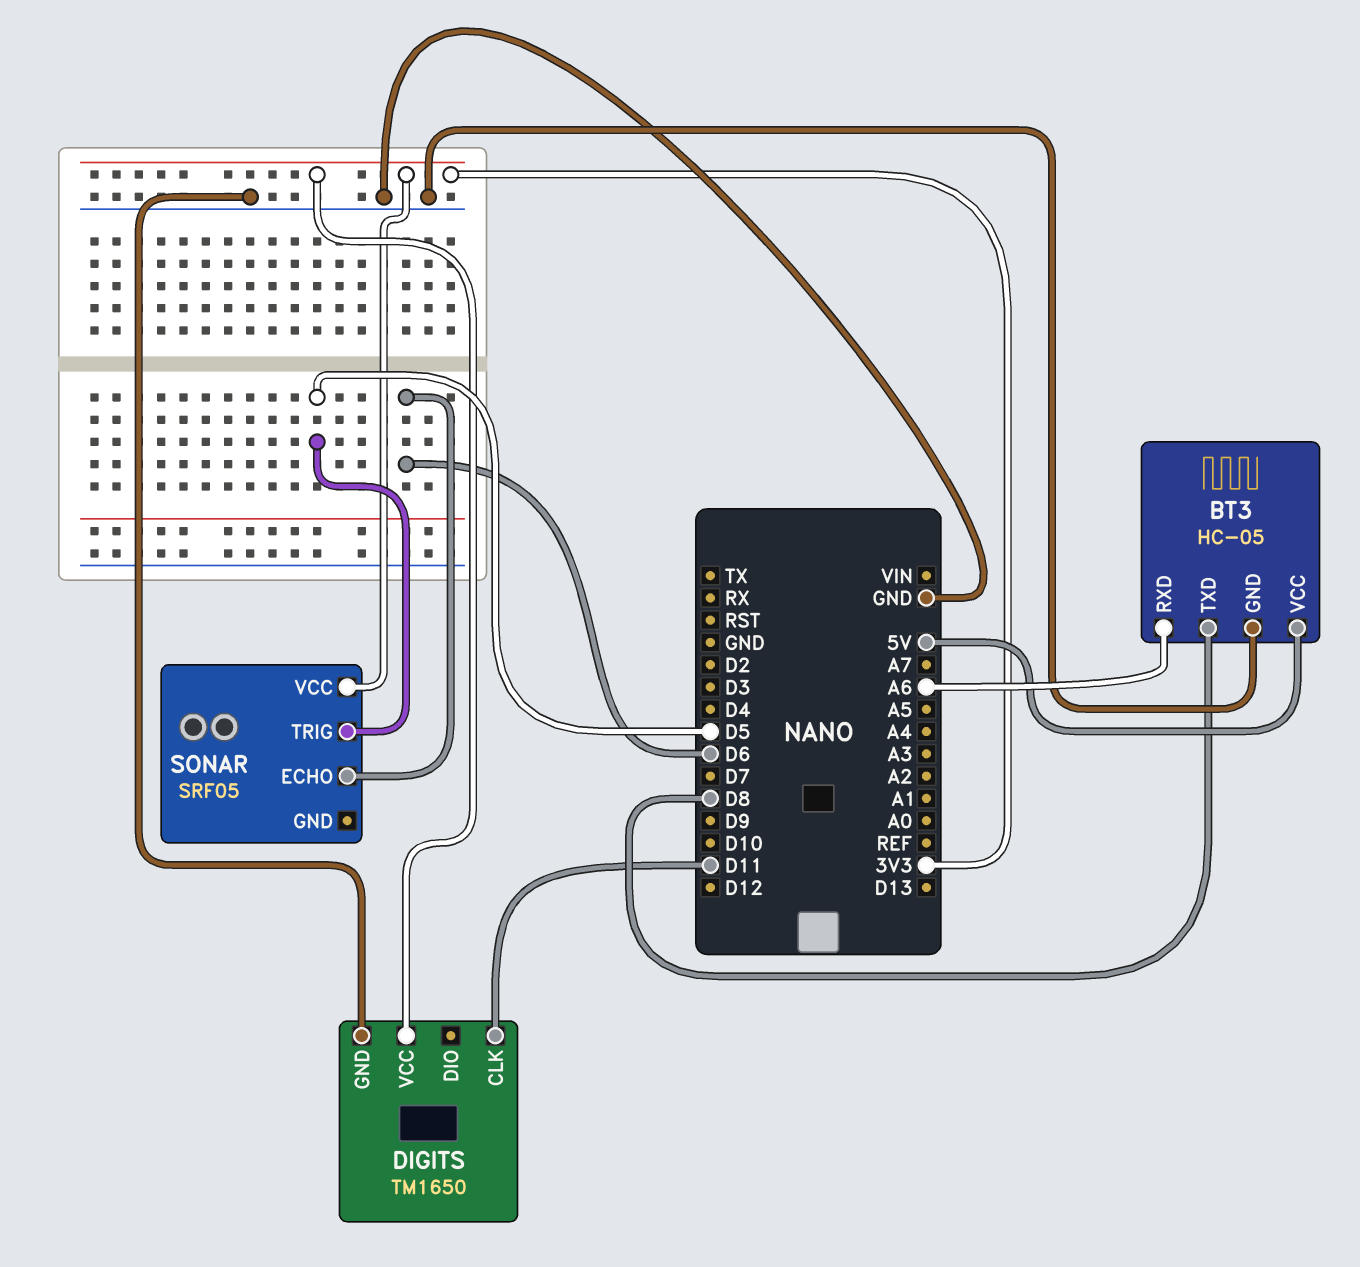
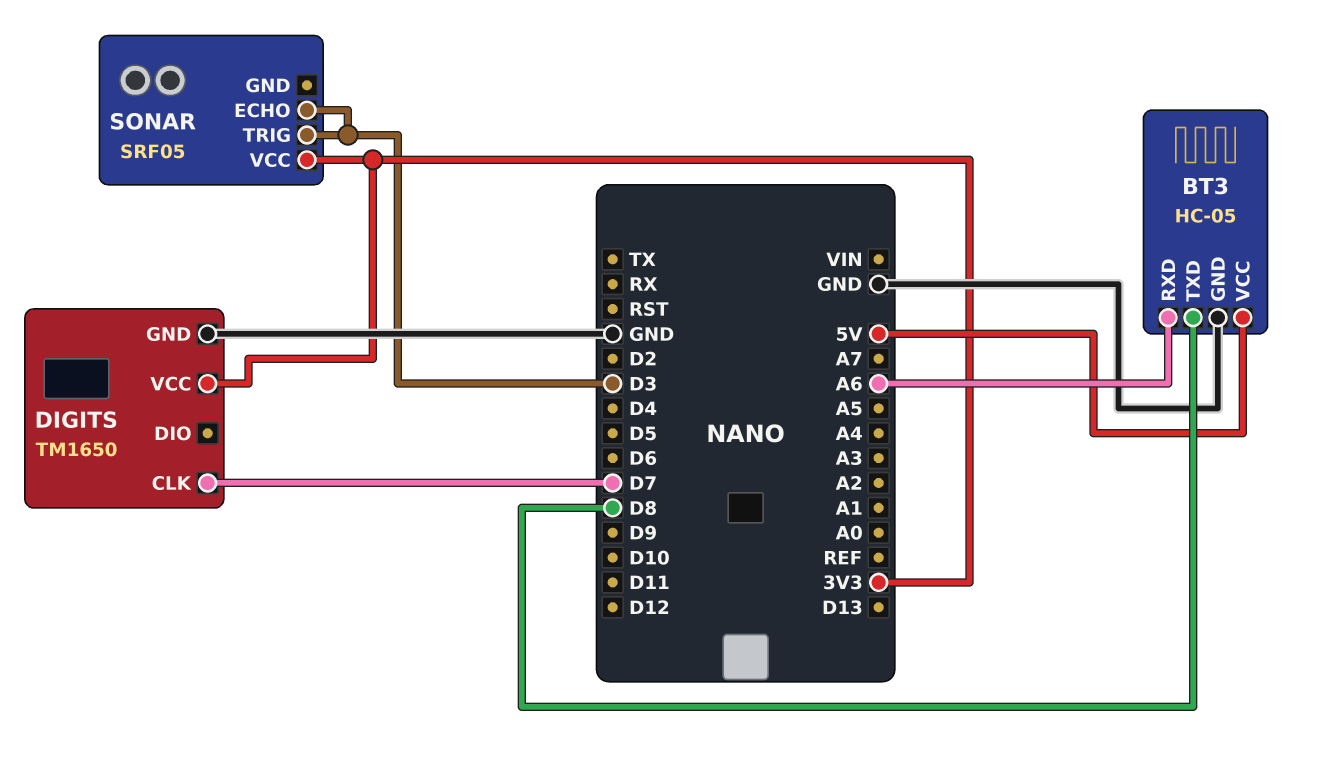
DIGITS pin CLK: D11 -> D7
SONAR pin ECHO: D6 -> D3
SONAR pin TRIG: D5 -> D3

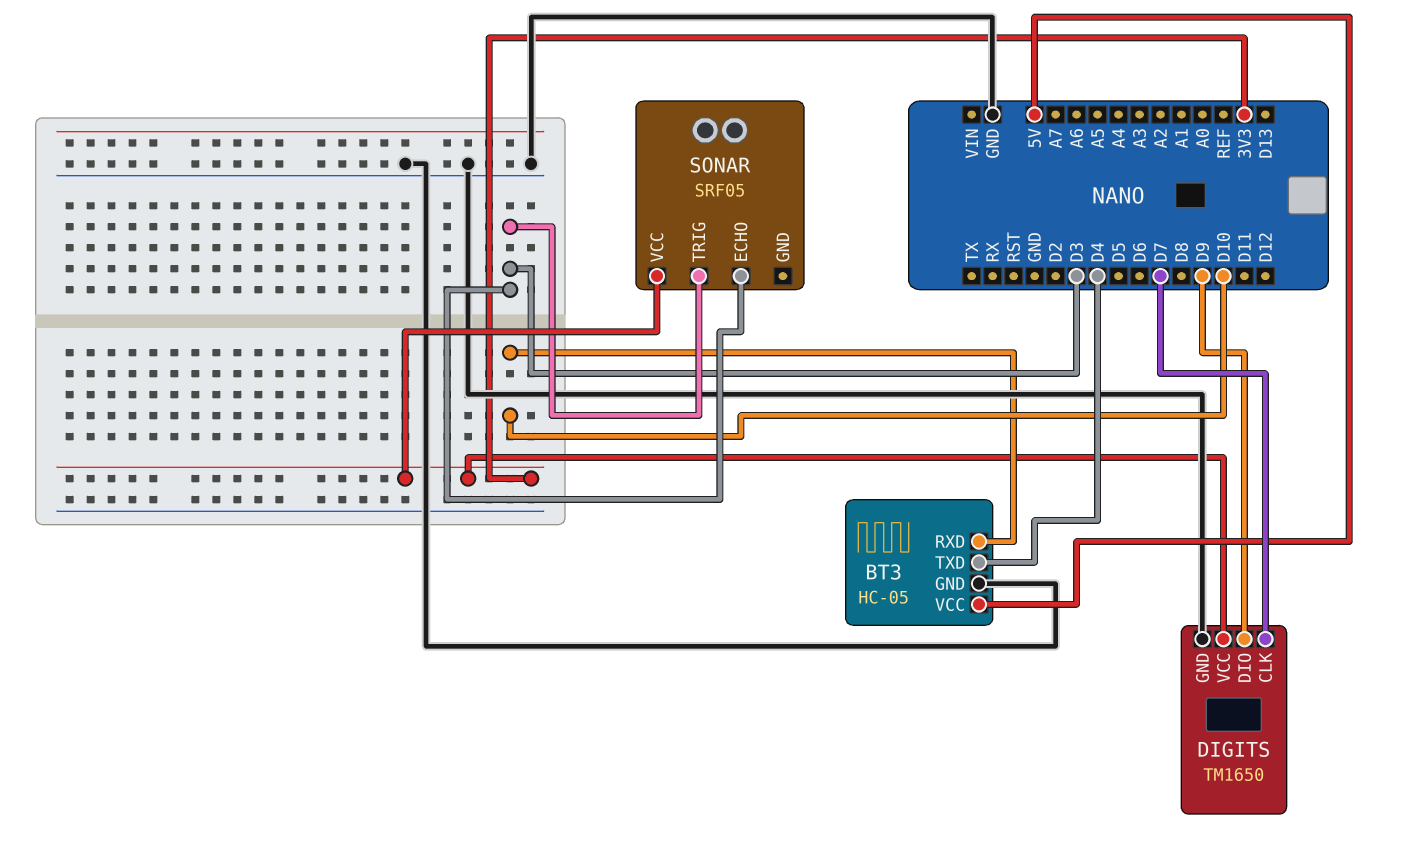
BT3 pin RXD: A6 -> D10
BT3 pin TXD: D8 -> D4
DIGITS pin DIO: none -> D9

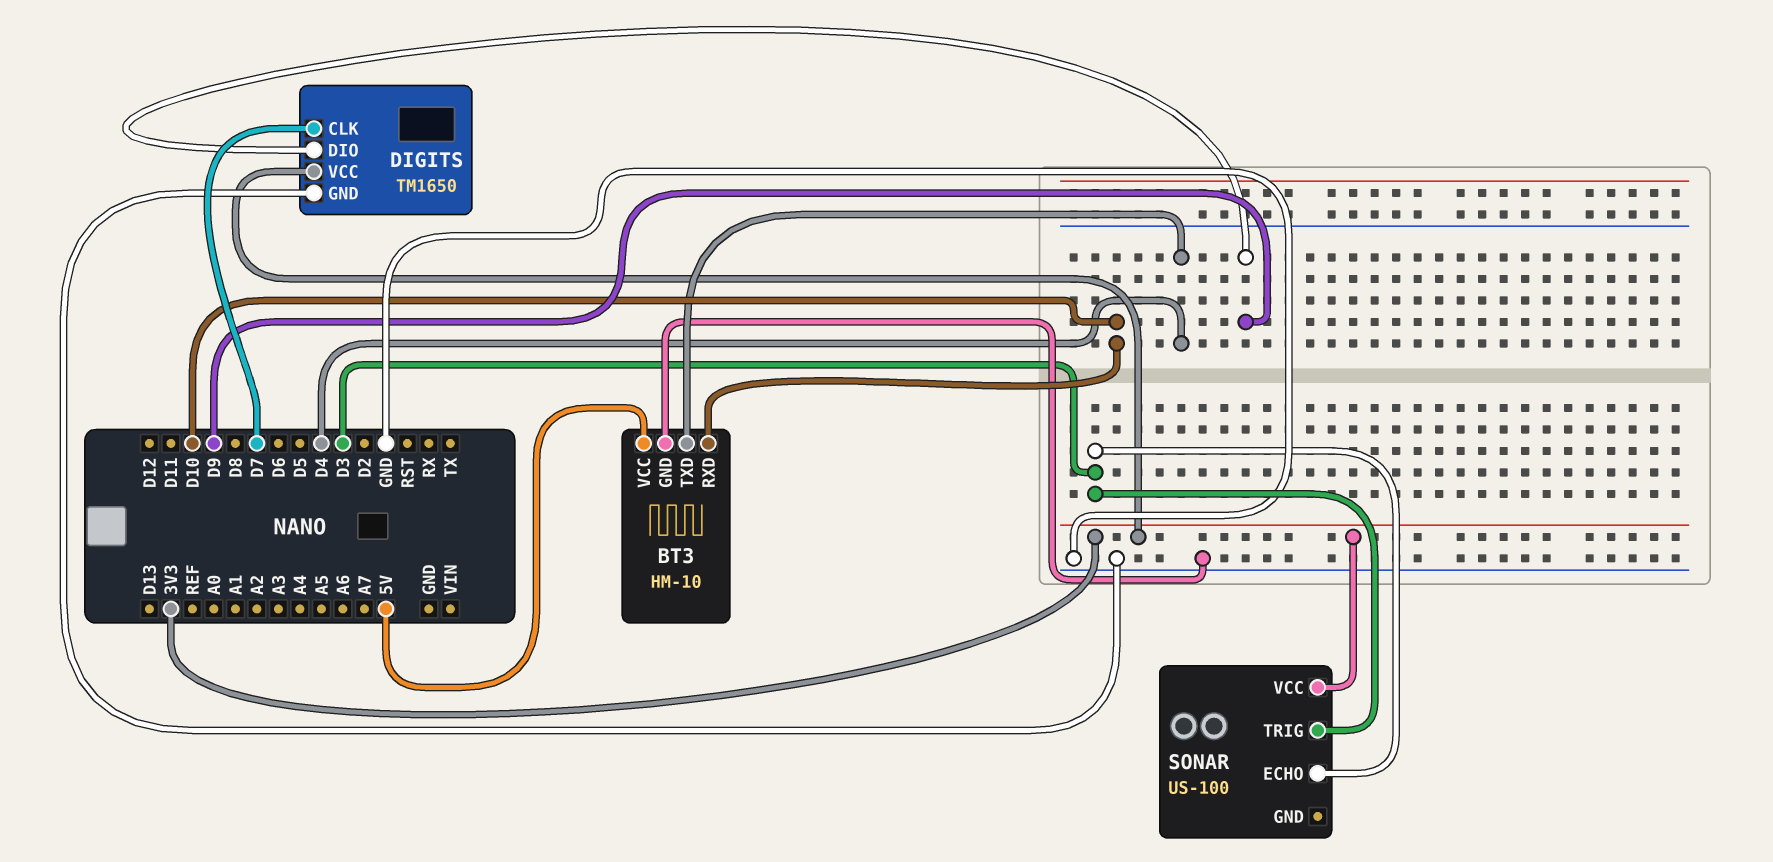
BT3: HC-05 -> HM-10
SONAR: SRF05 -> US-100

